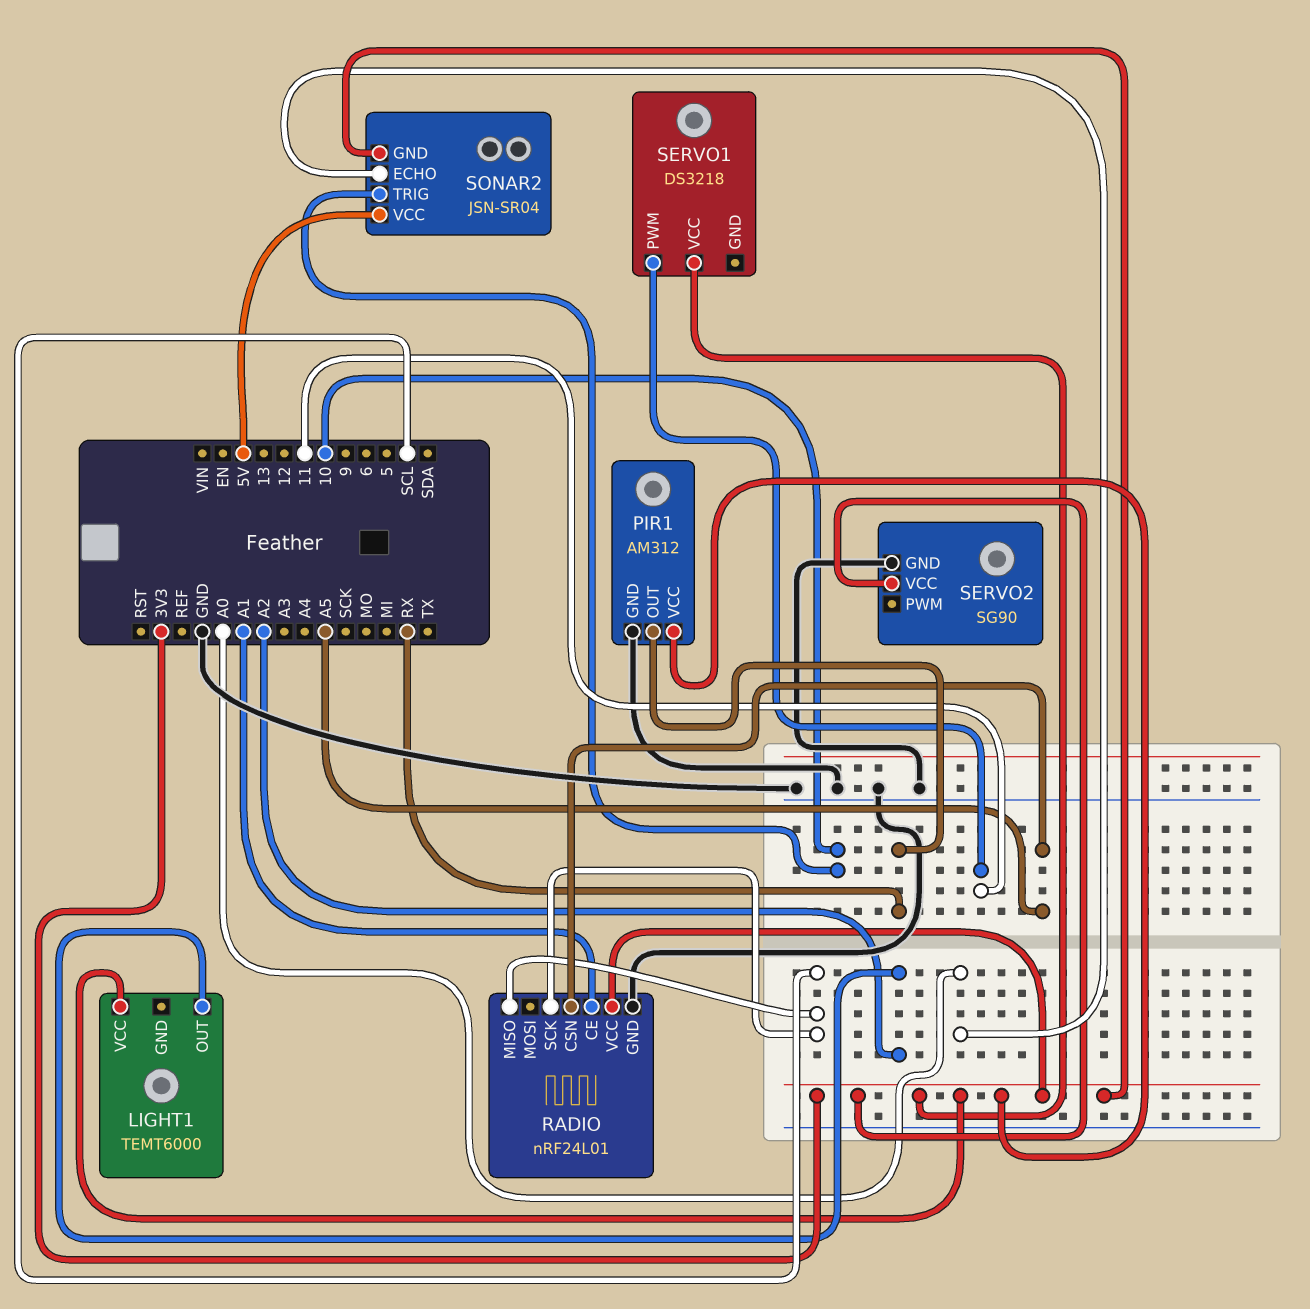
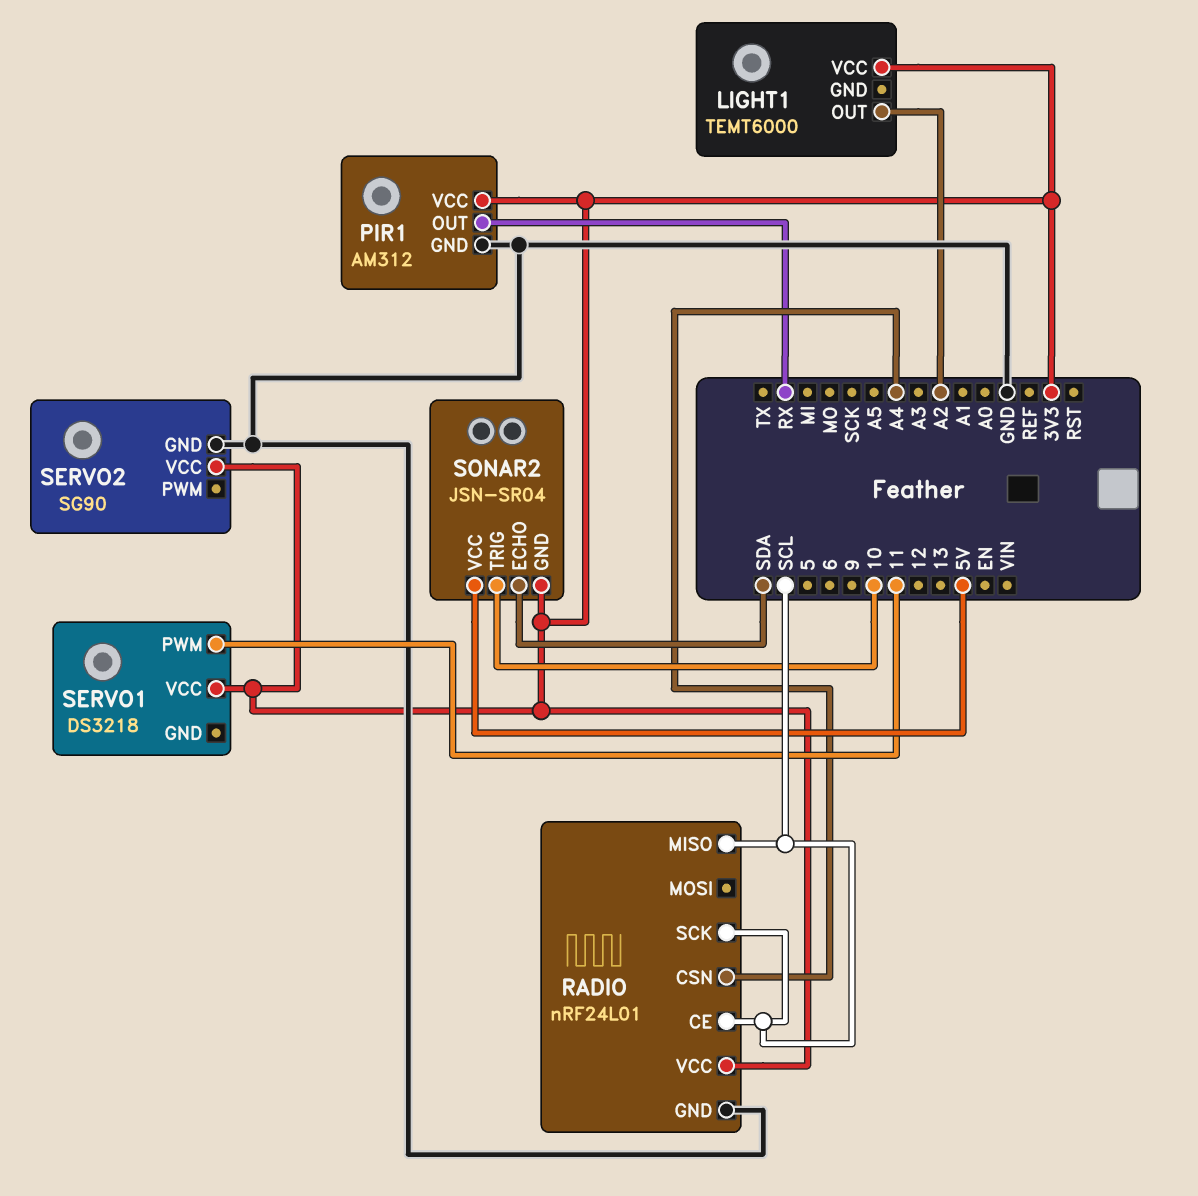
RADIO pin CE: A1 -> SCL
RADIO pin CSN: A5 -> A4
SONAR2 pin ECHO: A0 -> SDA

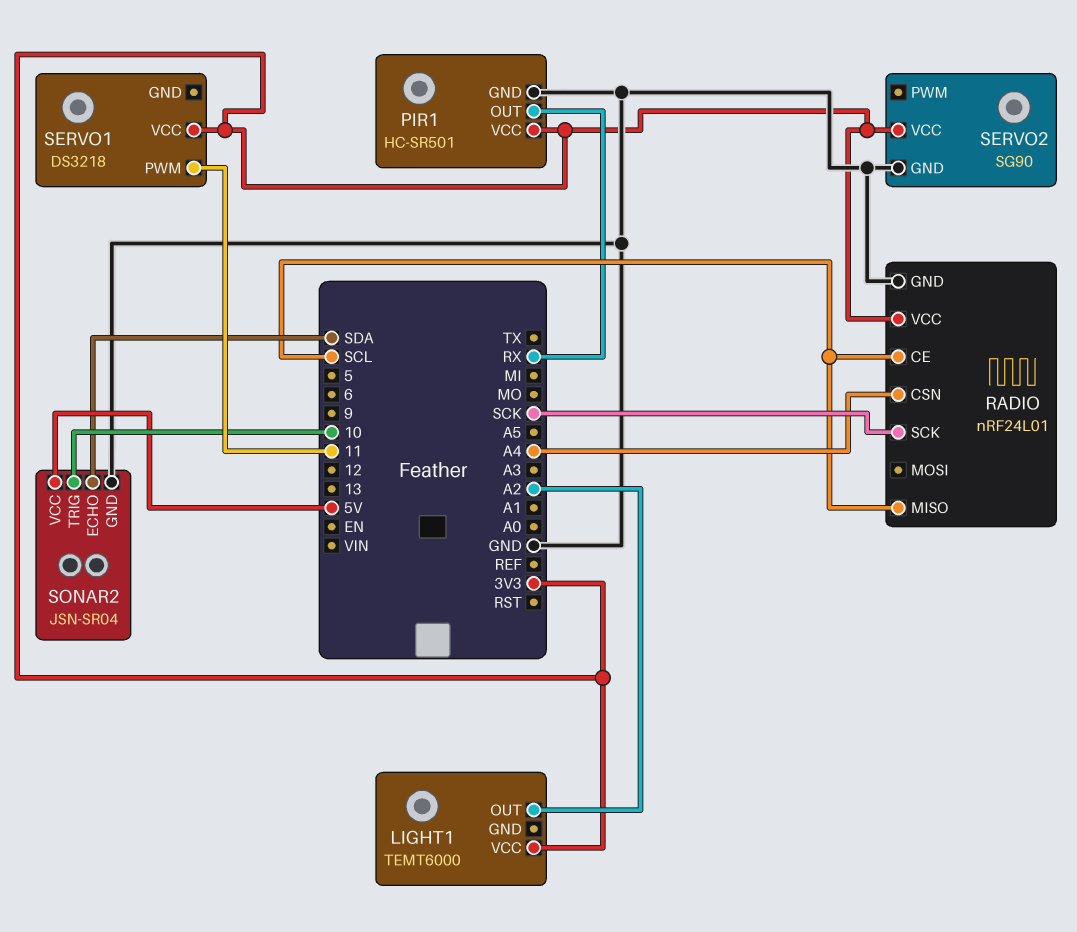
PIR1: AM312 -> HC-SR501
RADIO pin SCK: SCL -> SCK
SONAR2 pin GND: 3V3 -> GND

